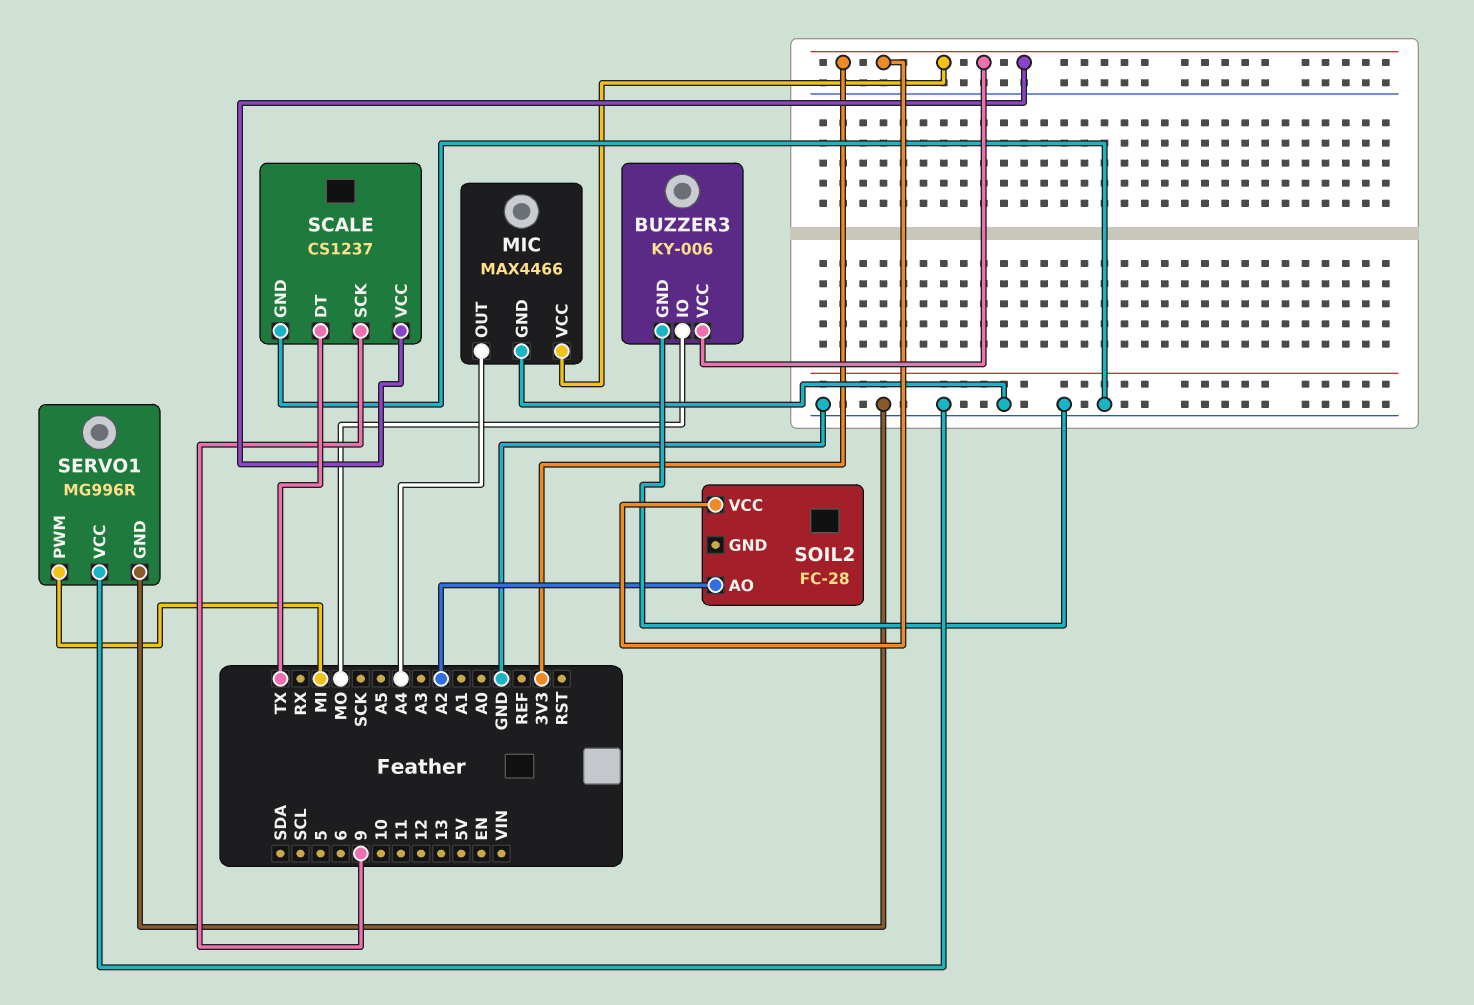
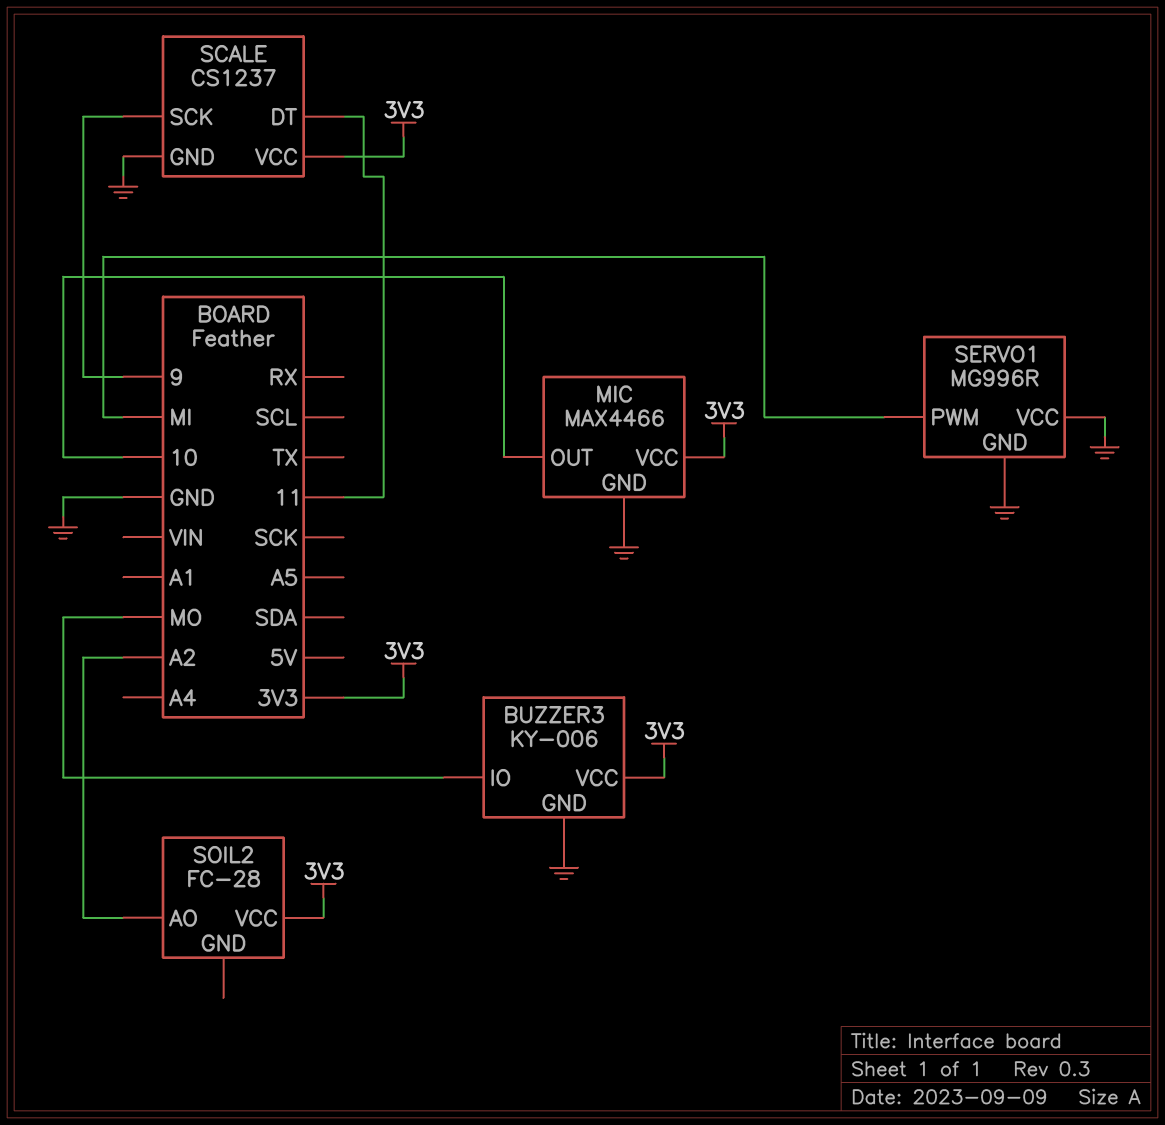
MIC pin OUT: A4 -> 10
SCALE pin DT: TX -> 11

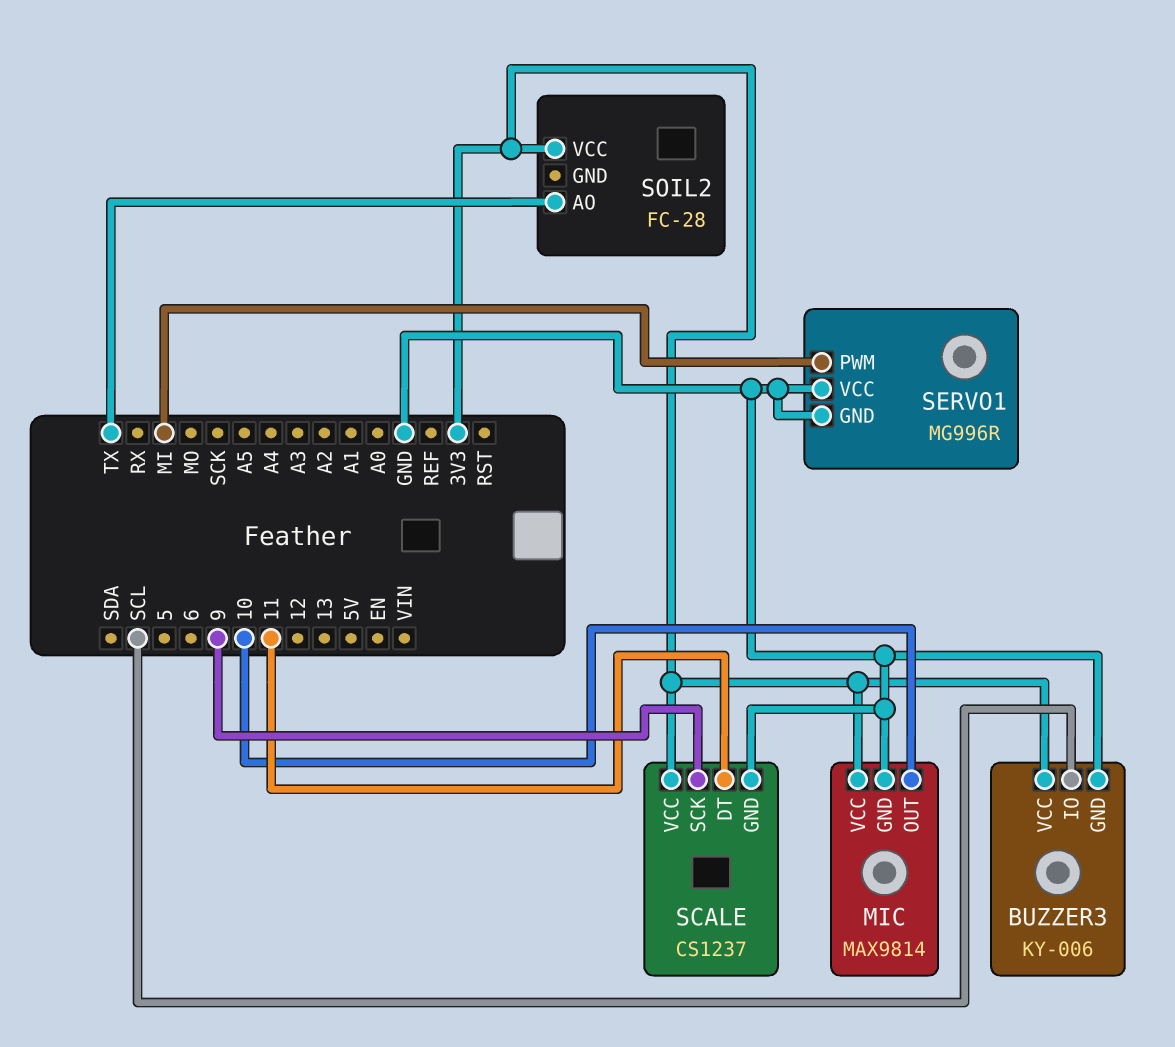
BUZZER3 pin IO: MO -> SCL
MIC: MAX4466 -> MAX9814
SOIL2 pin AO: A2 -> TX

